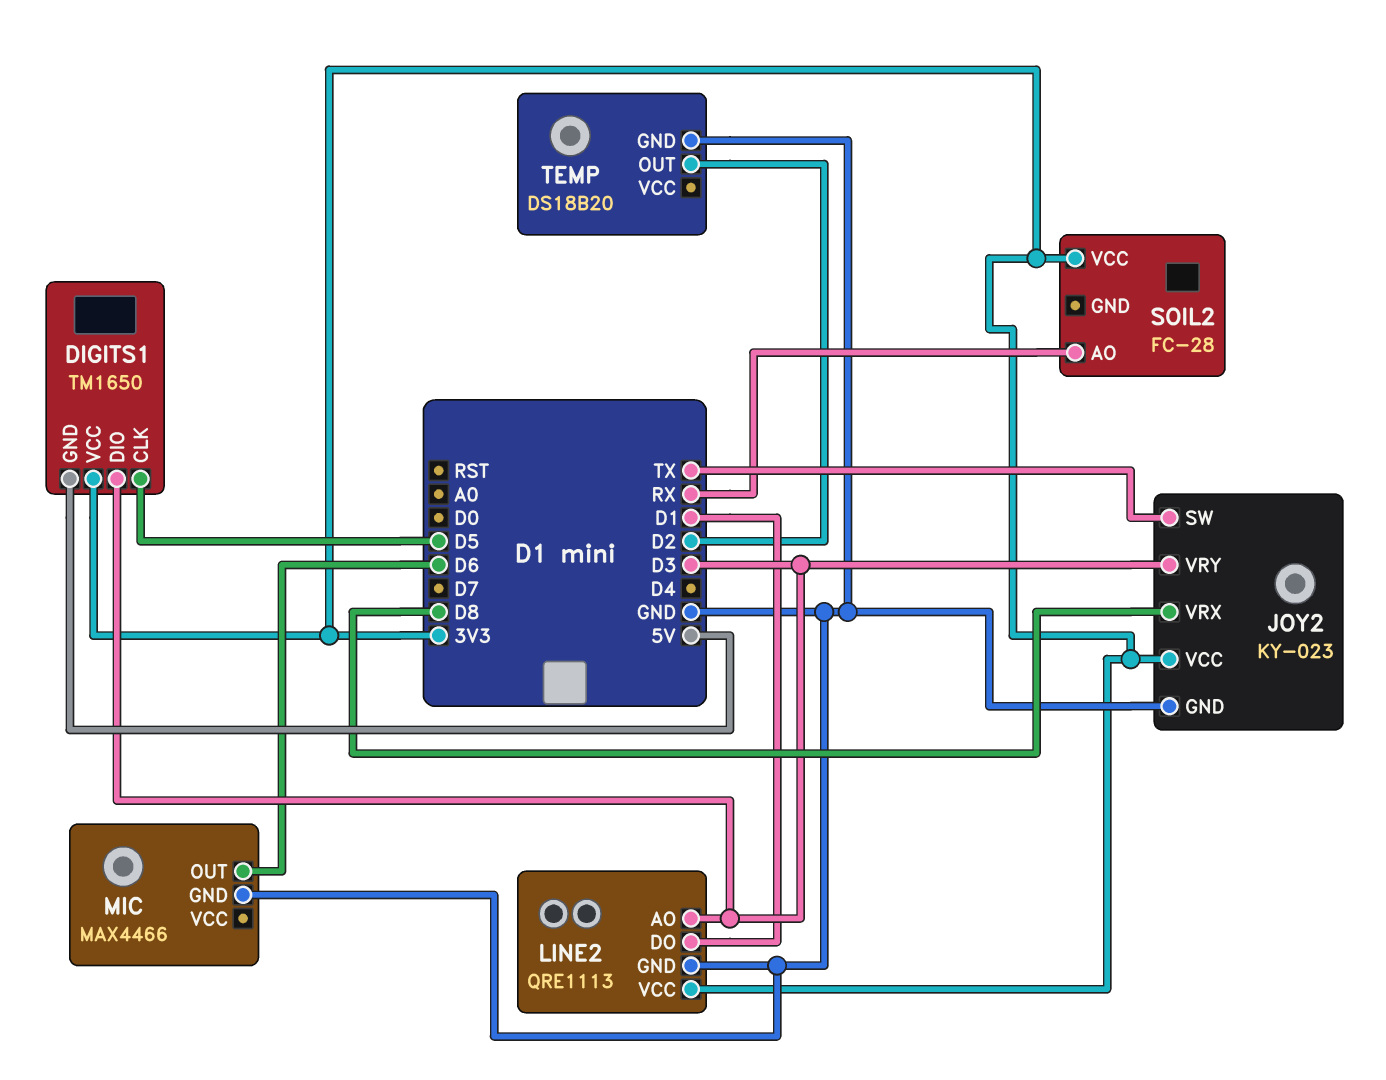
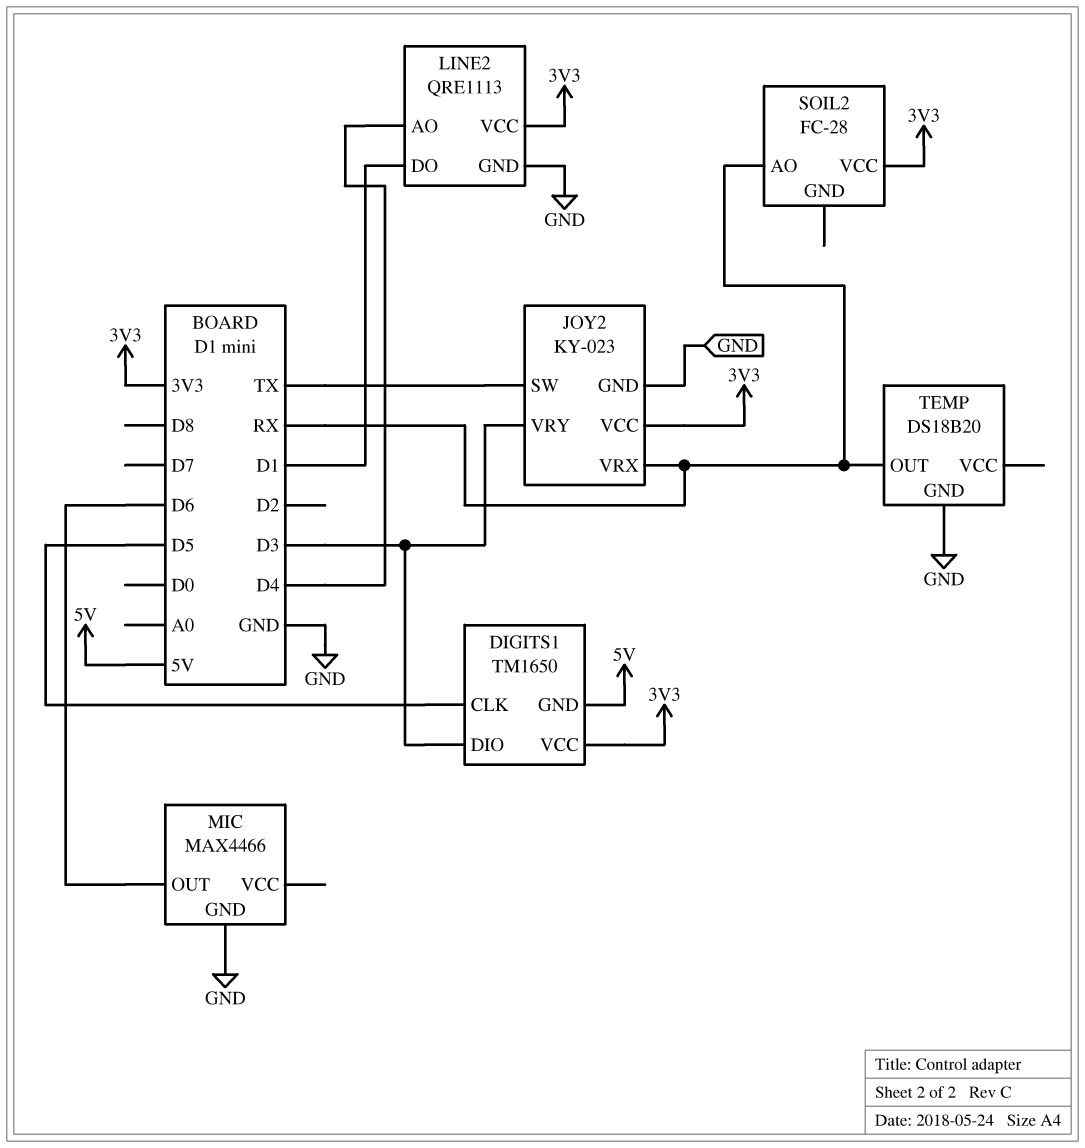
JOY2 pin VRX: D8 -> RX
LINE2 pin AO: D3 -> D4
TEMP pin OUT: D2 -> RX

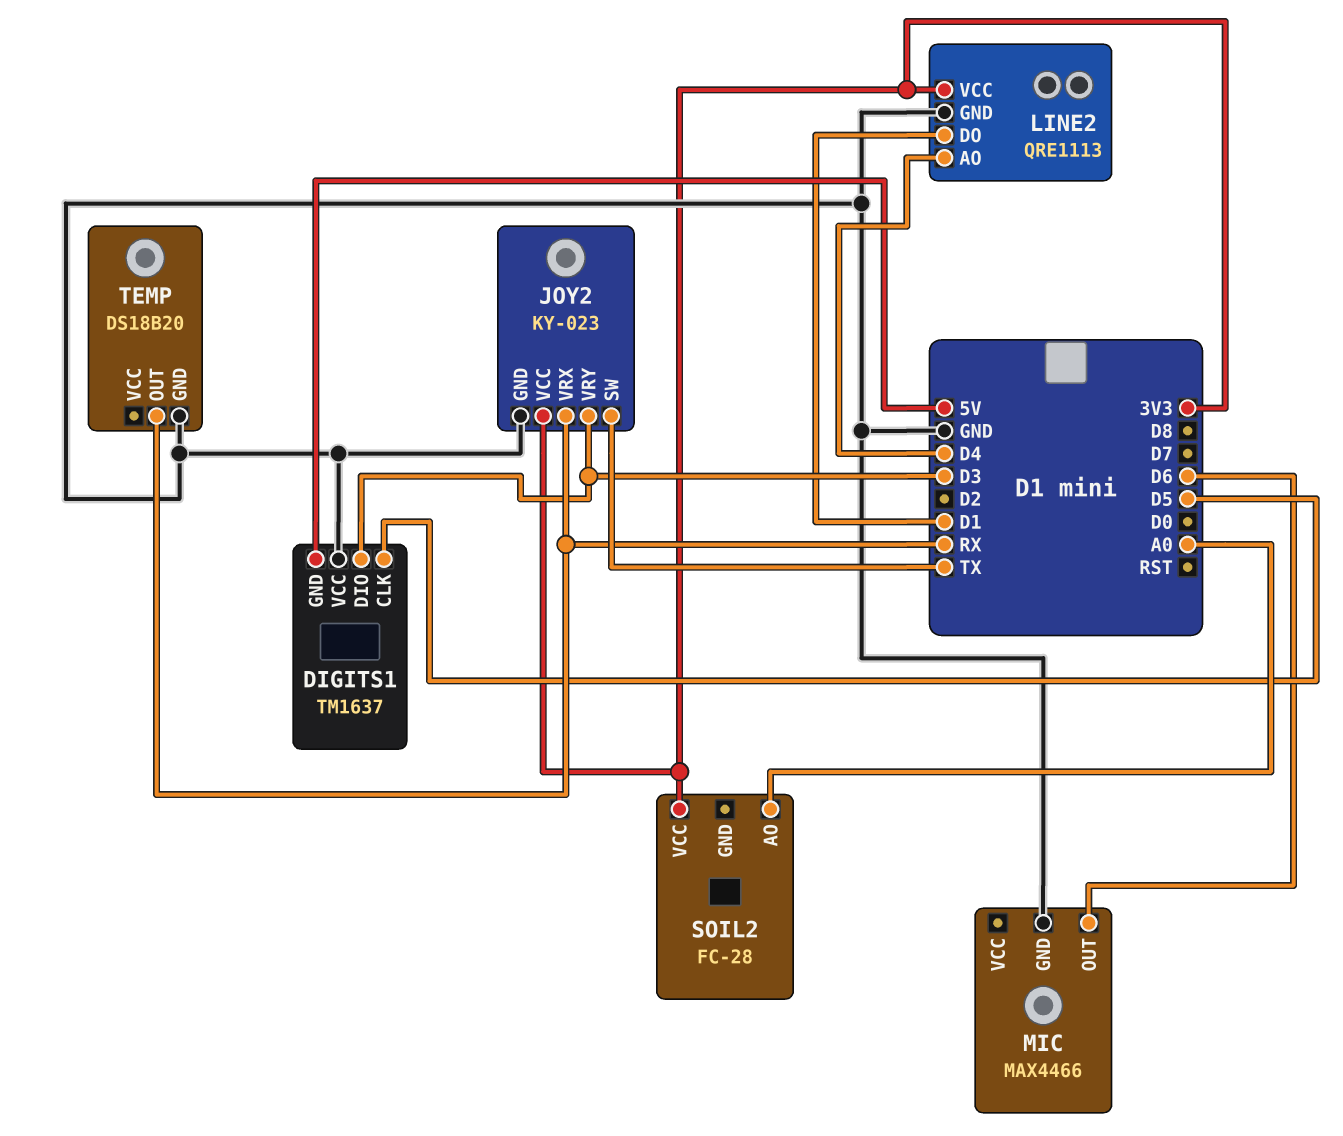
DIGITS1: TM1650 -> TM1637
DIGITS1 pin VCC: 3V3 -> GND
SOIL2 pin AO: RX -> A0

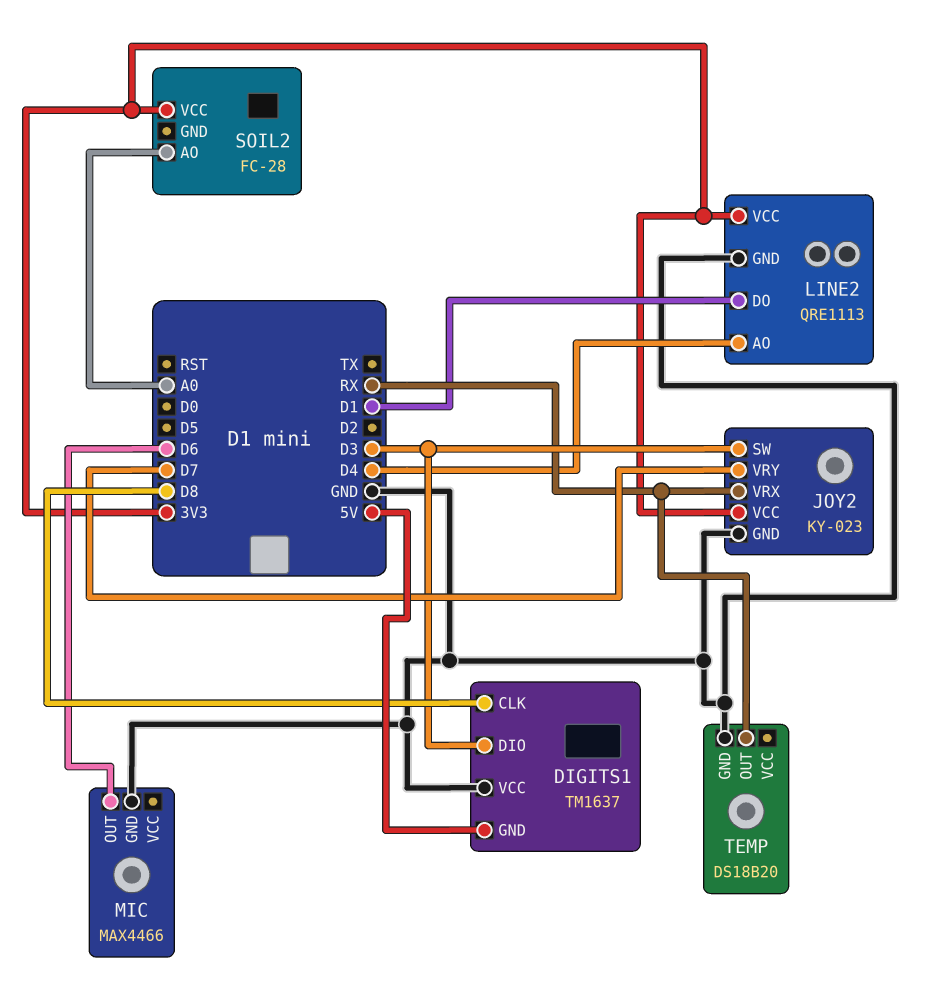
DIGITS1 pin CLK: D5 -> D8
JOY2 pin SW: TX -> D3
JOY2 pin VRY: D3 -> D7

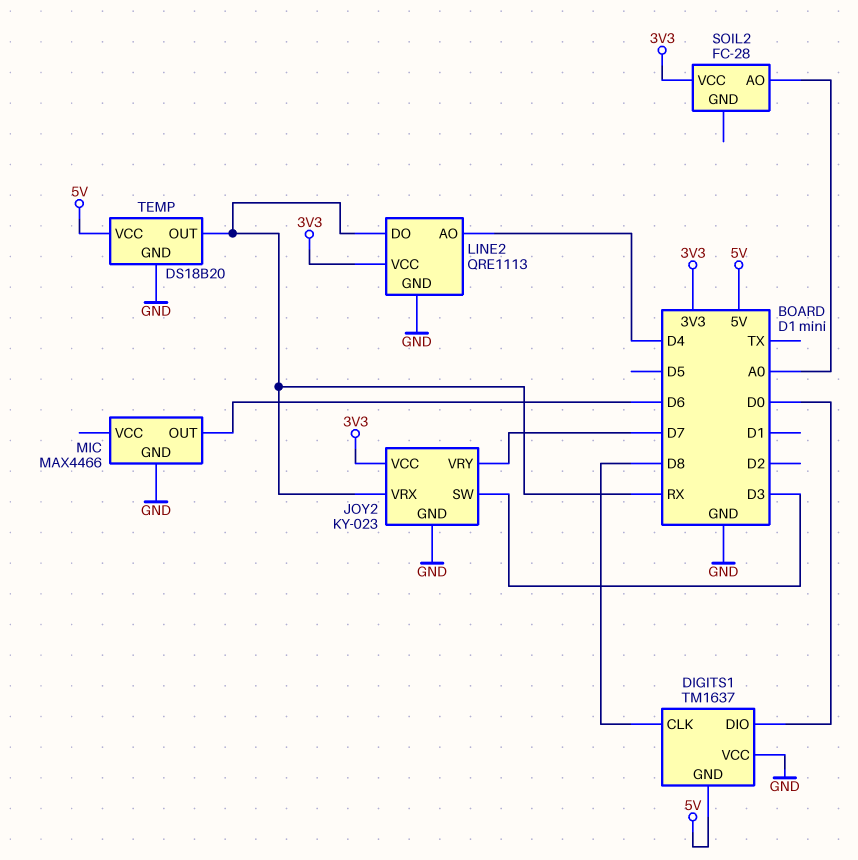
DIGITS1 pin DIO: D3 -> D0
LINE2 pin DO: D1 -> RX
TEMP pin VCC: none -> 5V

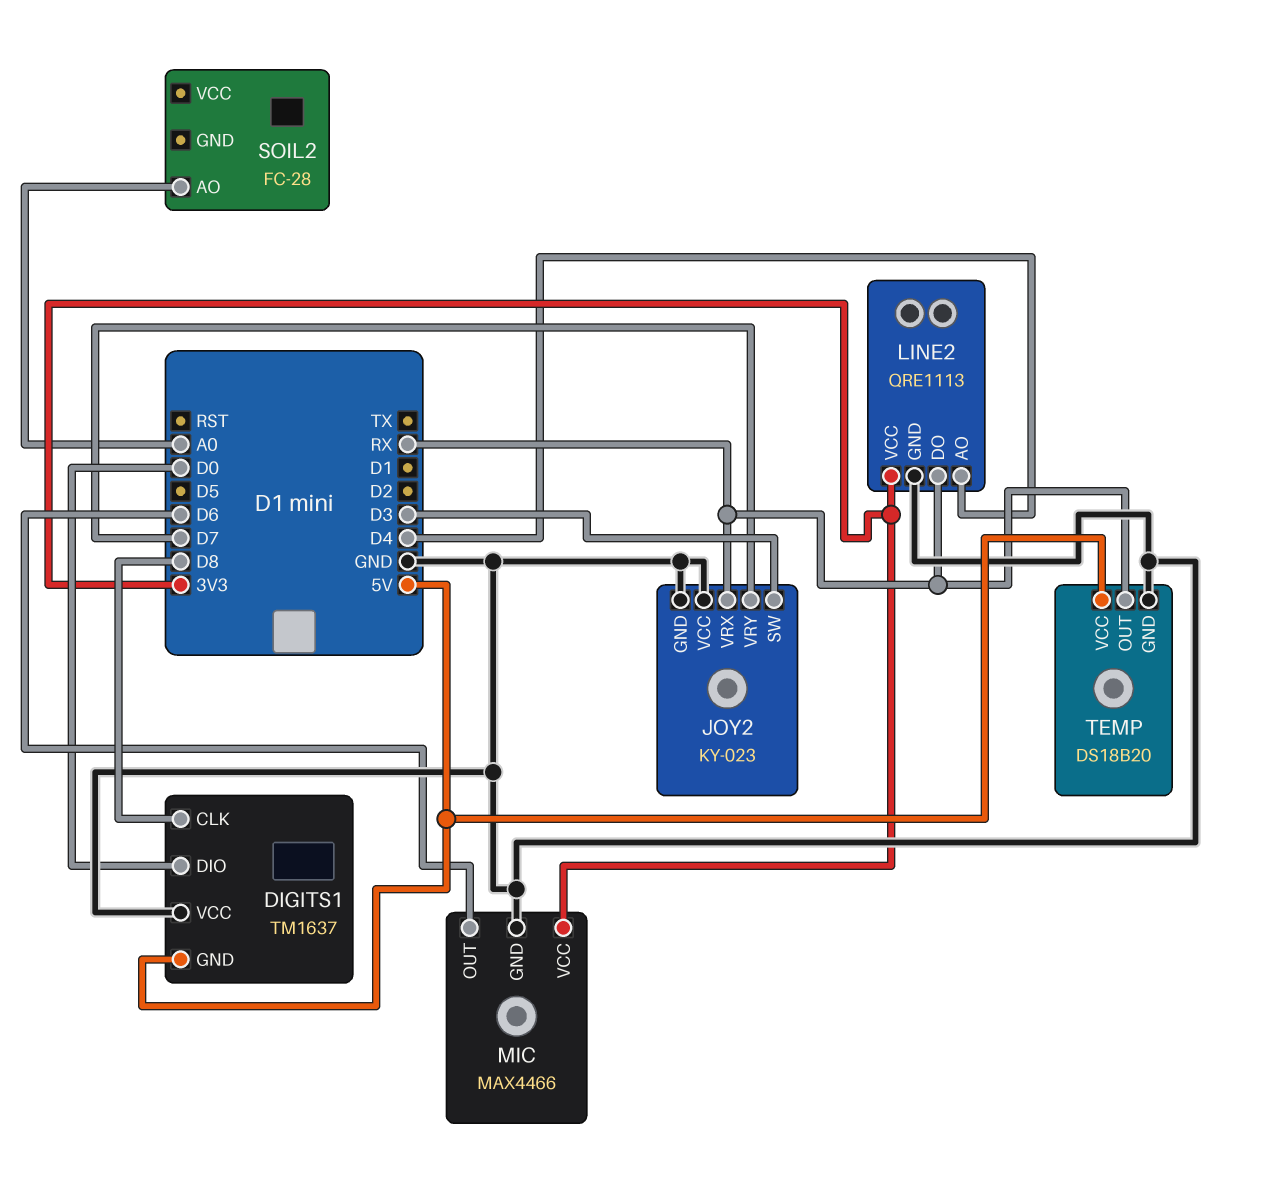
JOY2 pin VCC: 3V3 -> GND
MIC pin VCC: none -> 3V3
SOIL2 pin VCC: 3V3 -> none

